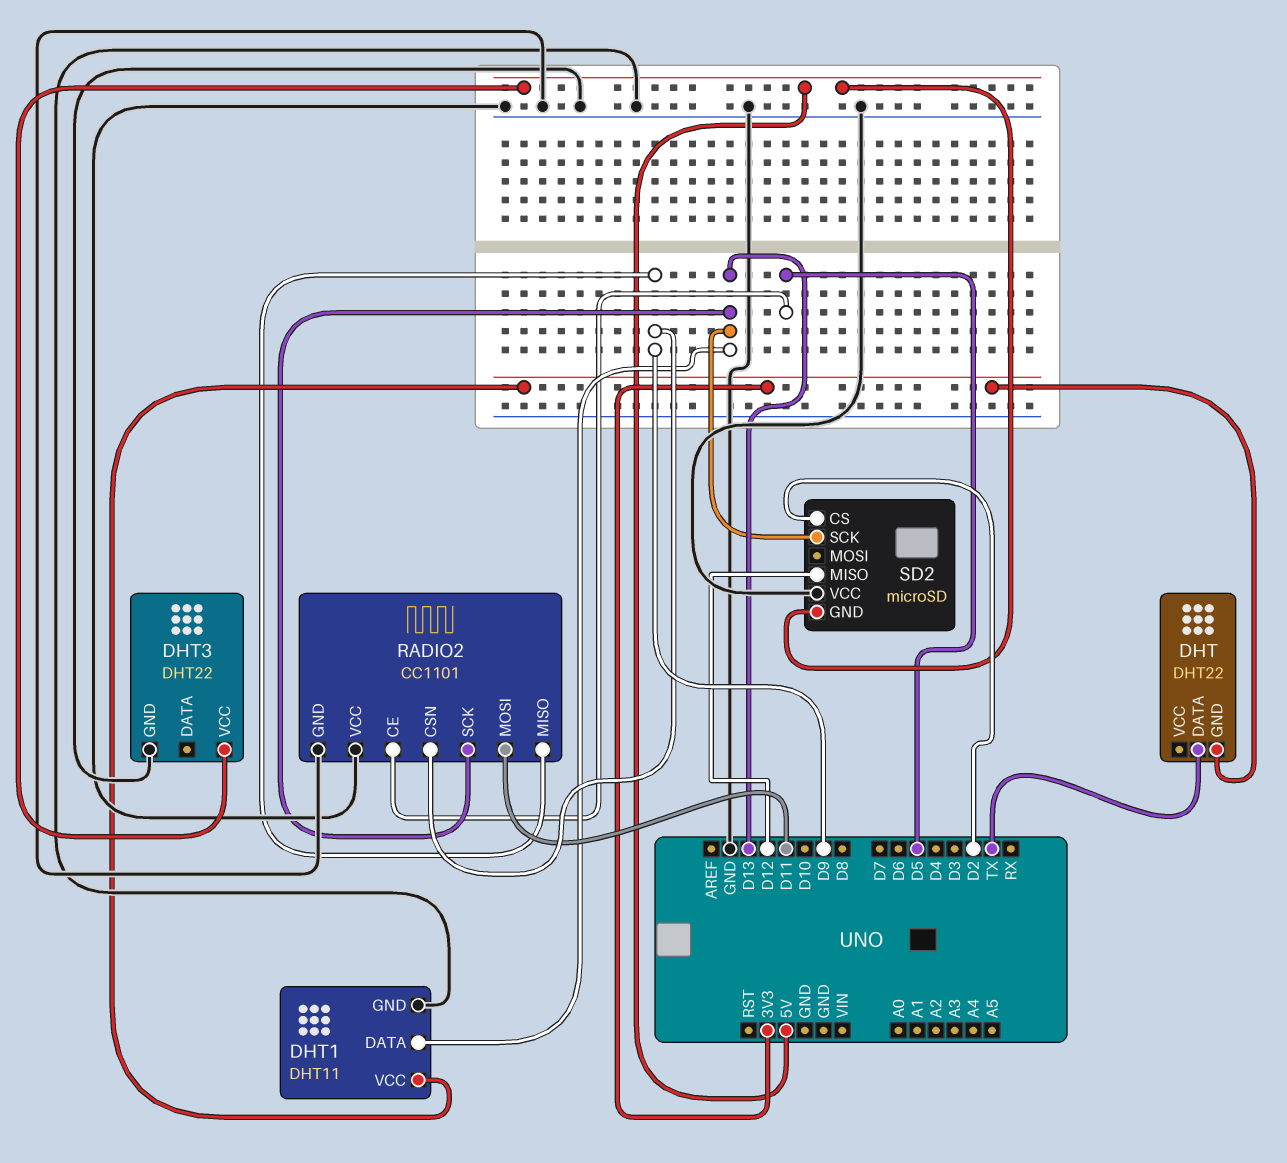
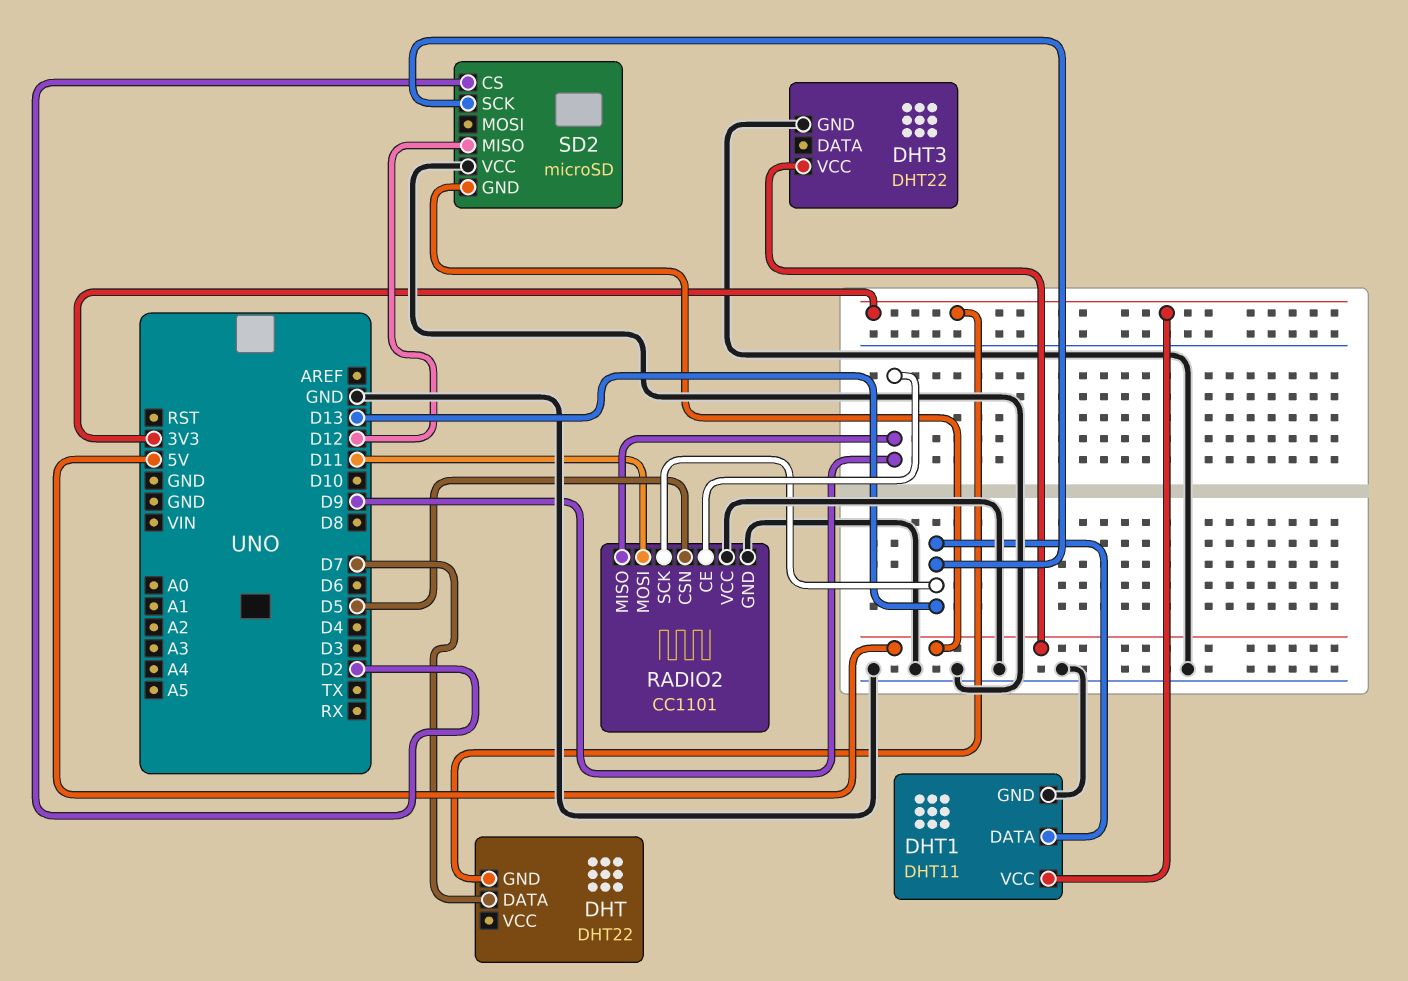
DHT pin DATA: TX -> D7
RADIO2 pin CE: D5 -> D9
RADIO2 pin CSN: D9 -> D5

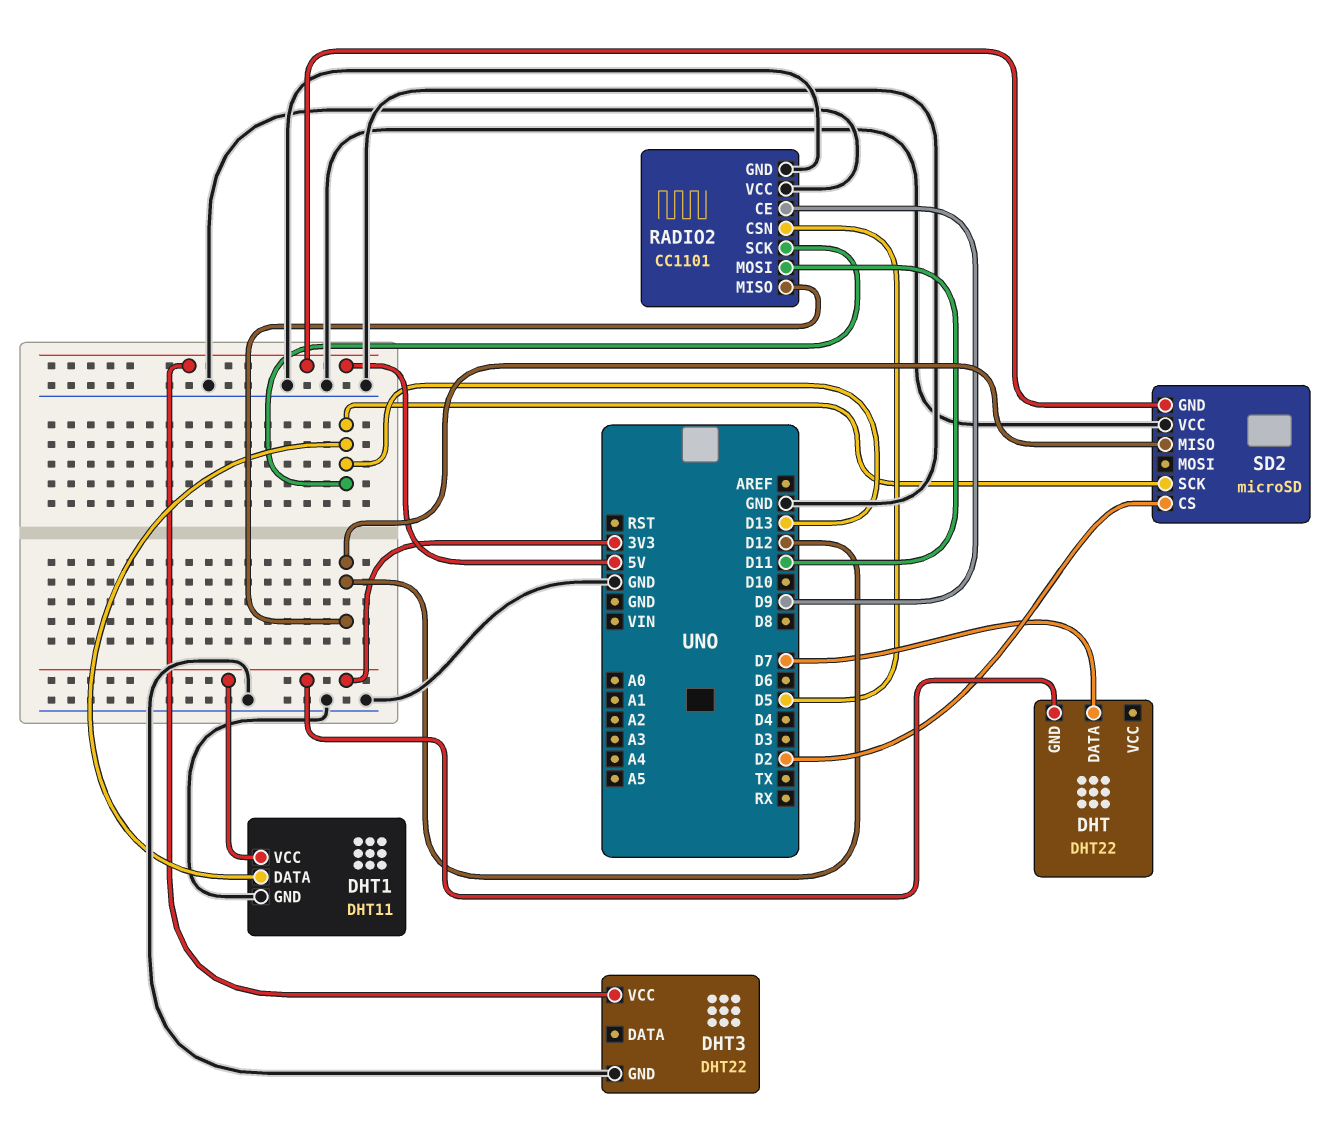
RADIO2 pin MISO: D9 -> D12

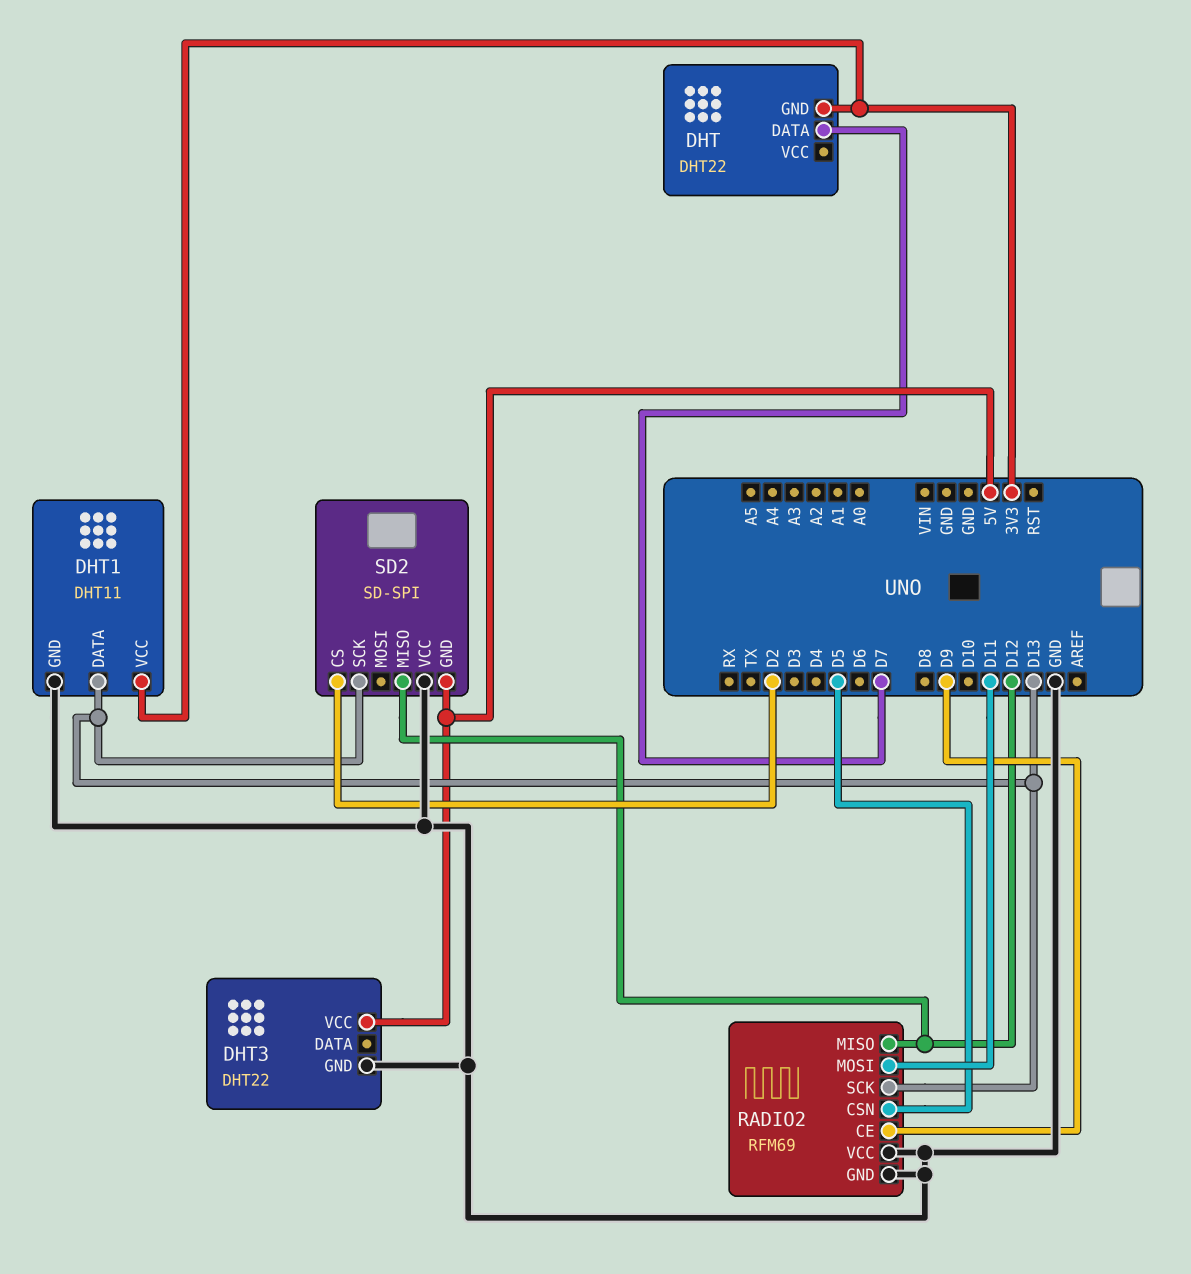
RADIO2: CC1101 -> RFM69
SD2: microSD -> SD-SPI

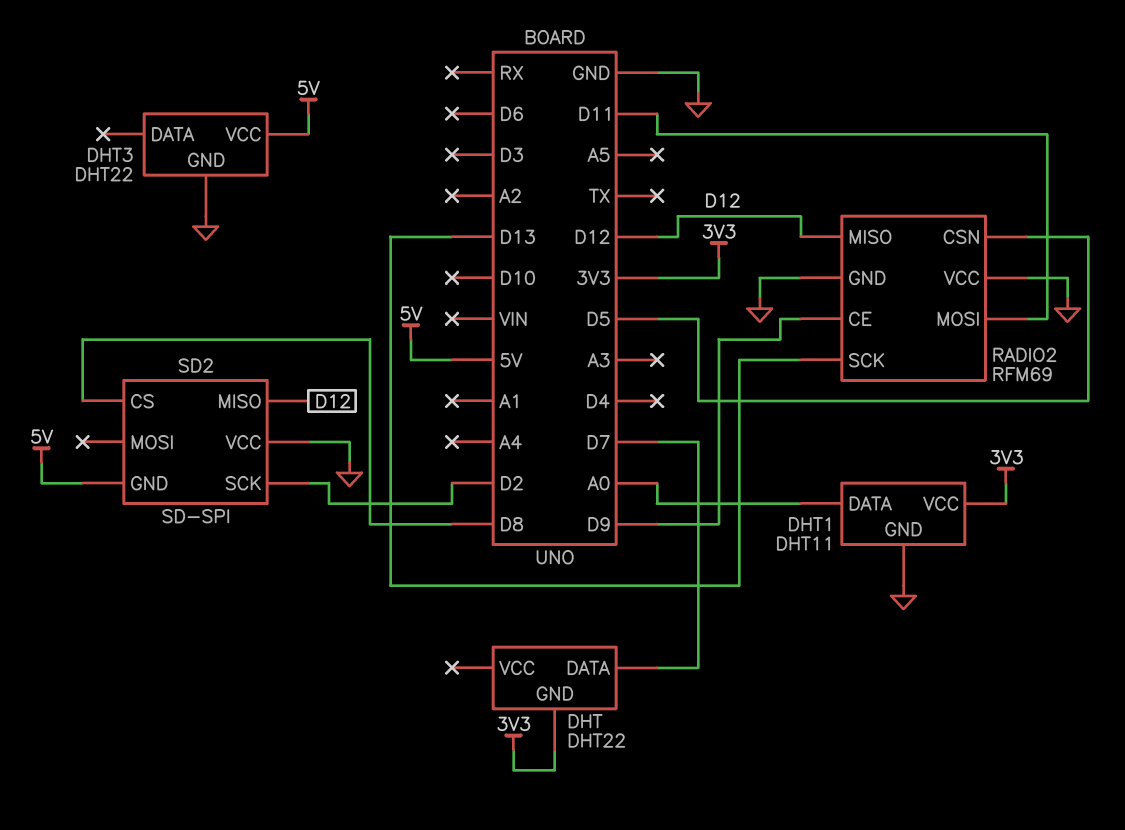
DHT1 pin DATA: D13 -> A0
SD2 pin CS: D2 -> D8
SD2 pin SCK: D13 -> D2

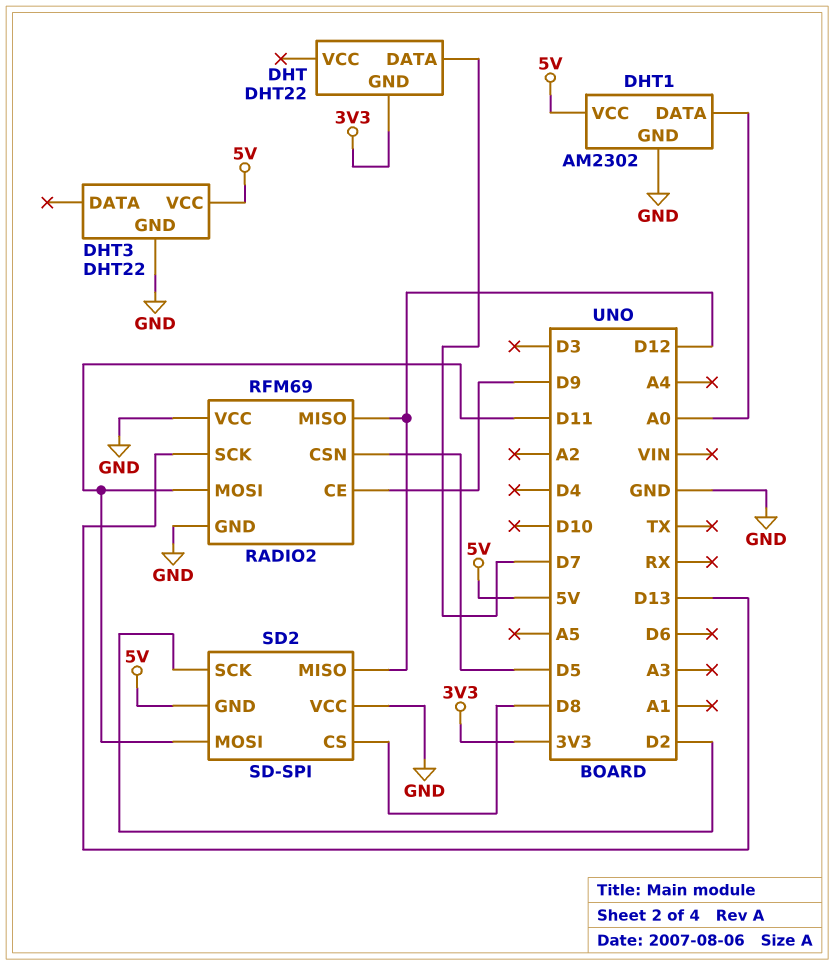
DHT1: DHT11 -> AM2302
DHT1 pin VCC: 3V3 -> 5V
SD2 pin MOSI: none -> D11

